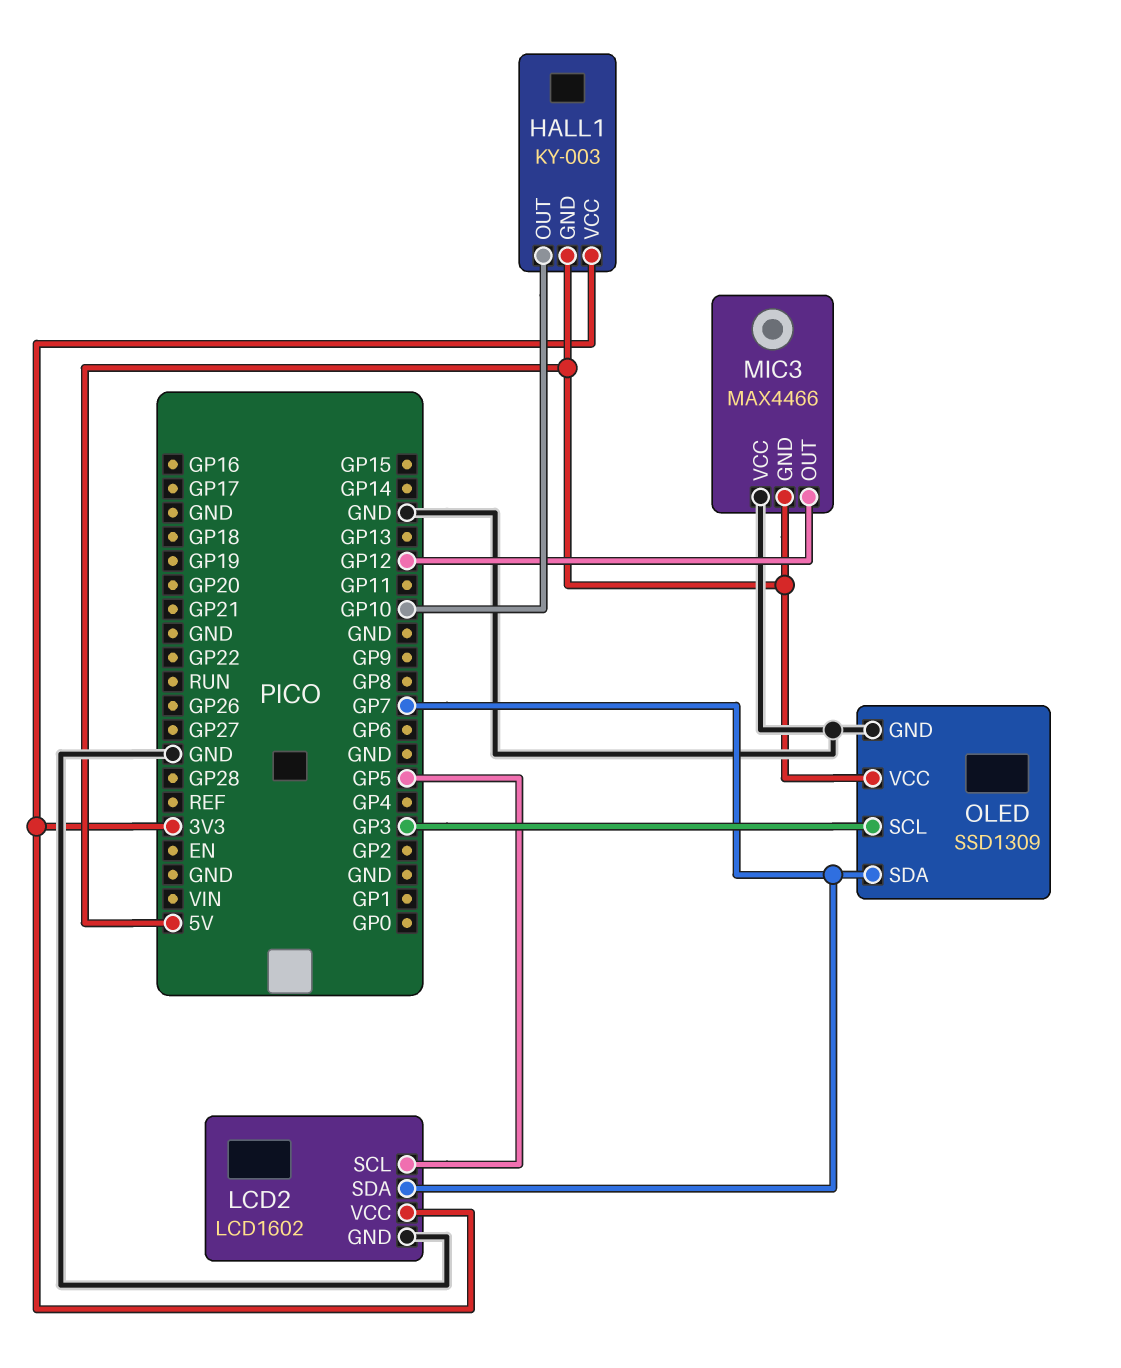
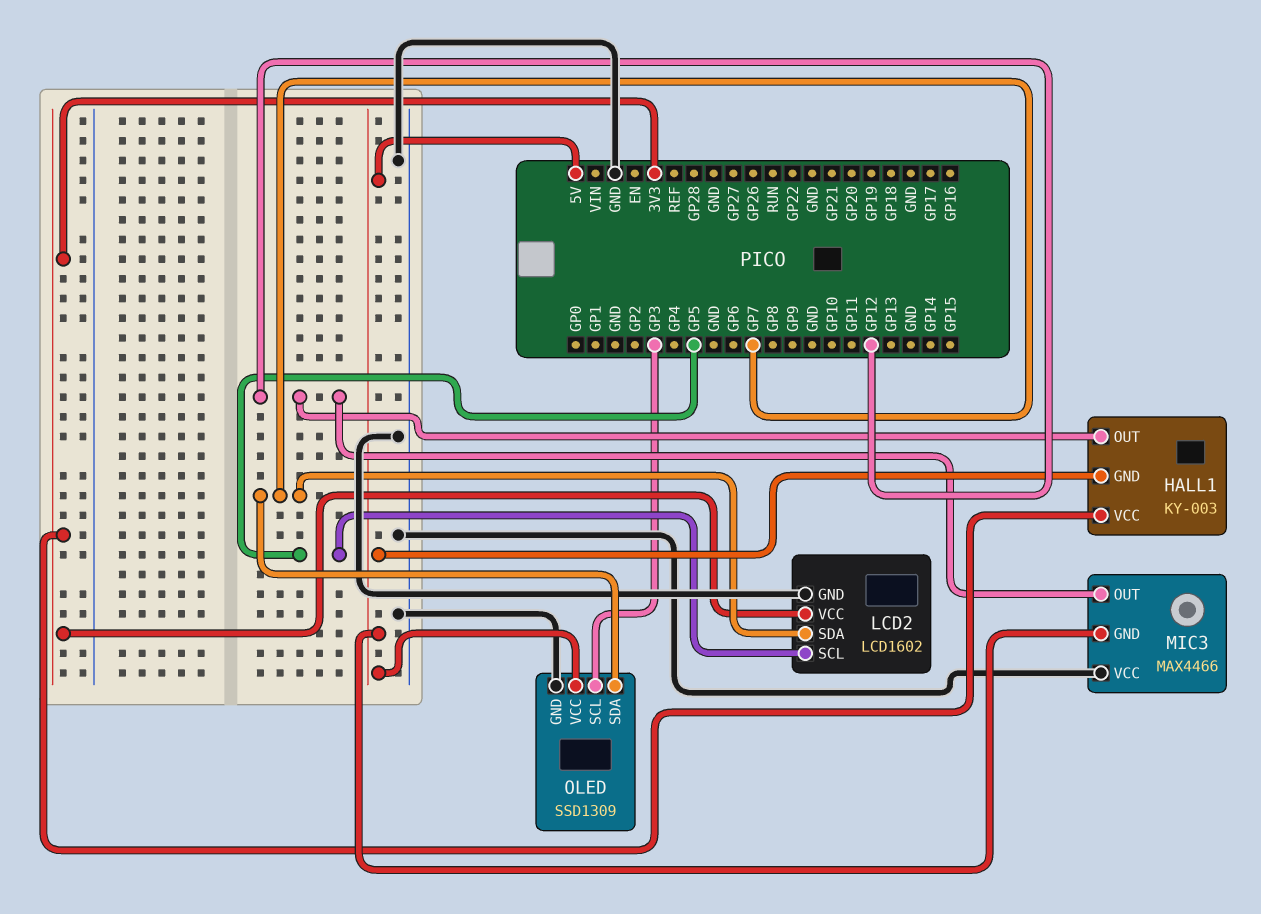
HALL1 pin OUT: GP10 -> GP12

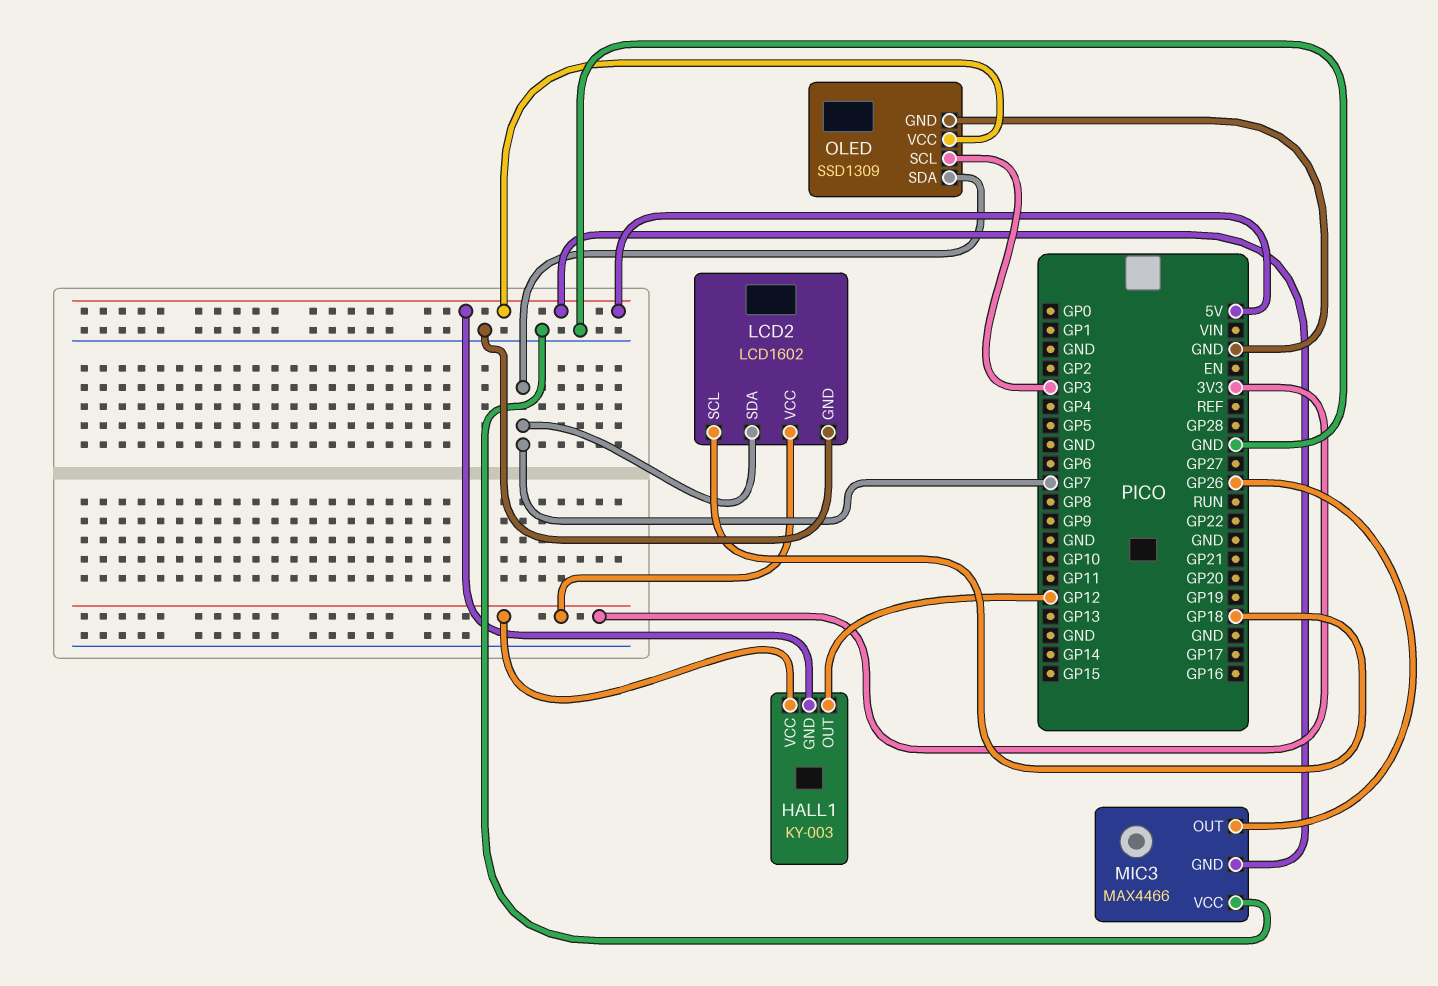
LCD2 pin SCL: GP5 -> GP18
MIC3 pin OUT: GP12 -> GP26

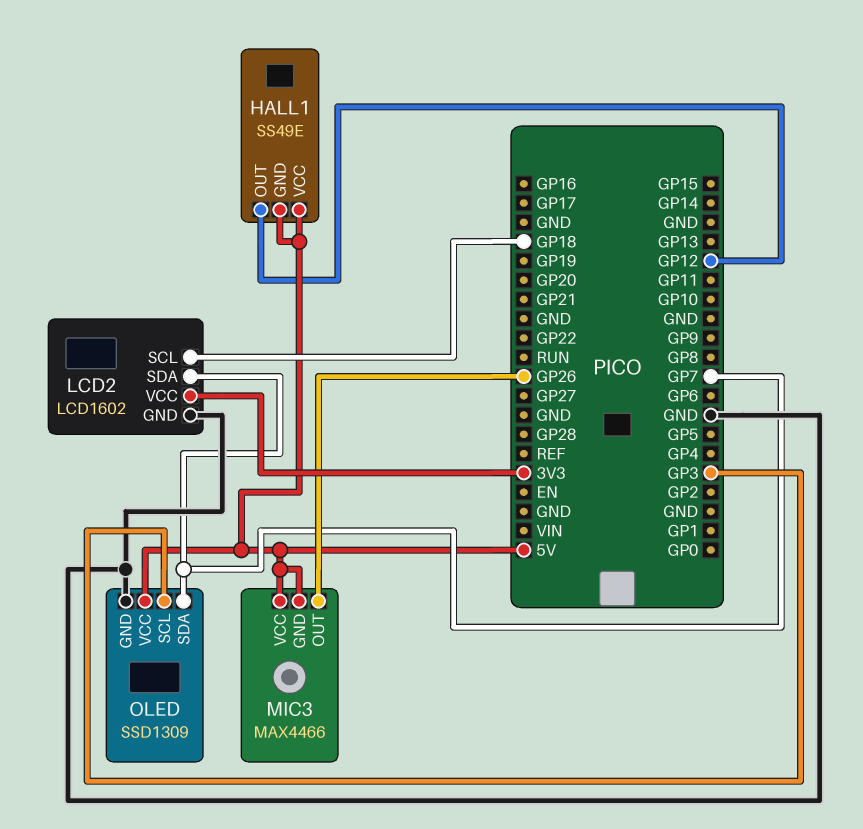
HALL1: KY-003 -> SS49E
HALL1 pin VCC: 3V3 -> 5V
MIC3 pin VCC: GND -> 5V

